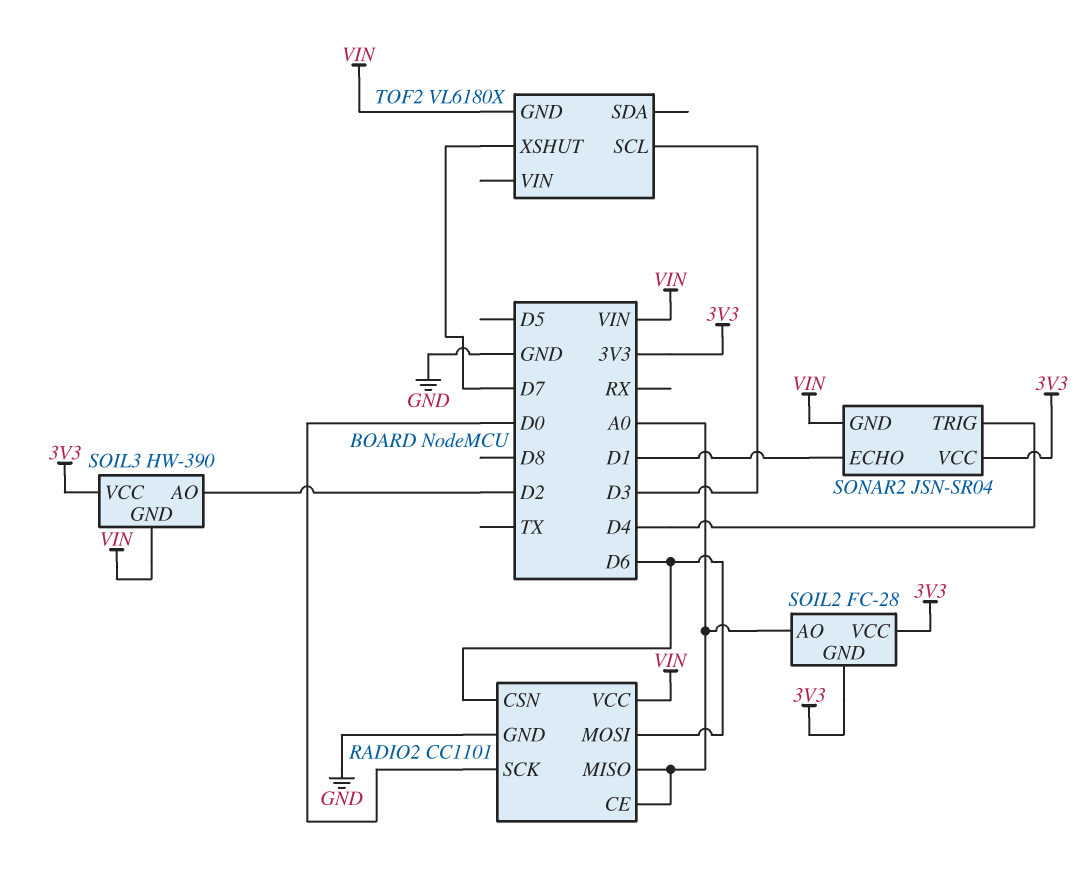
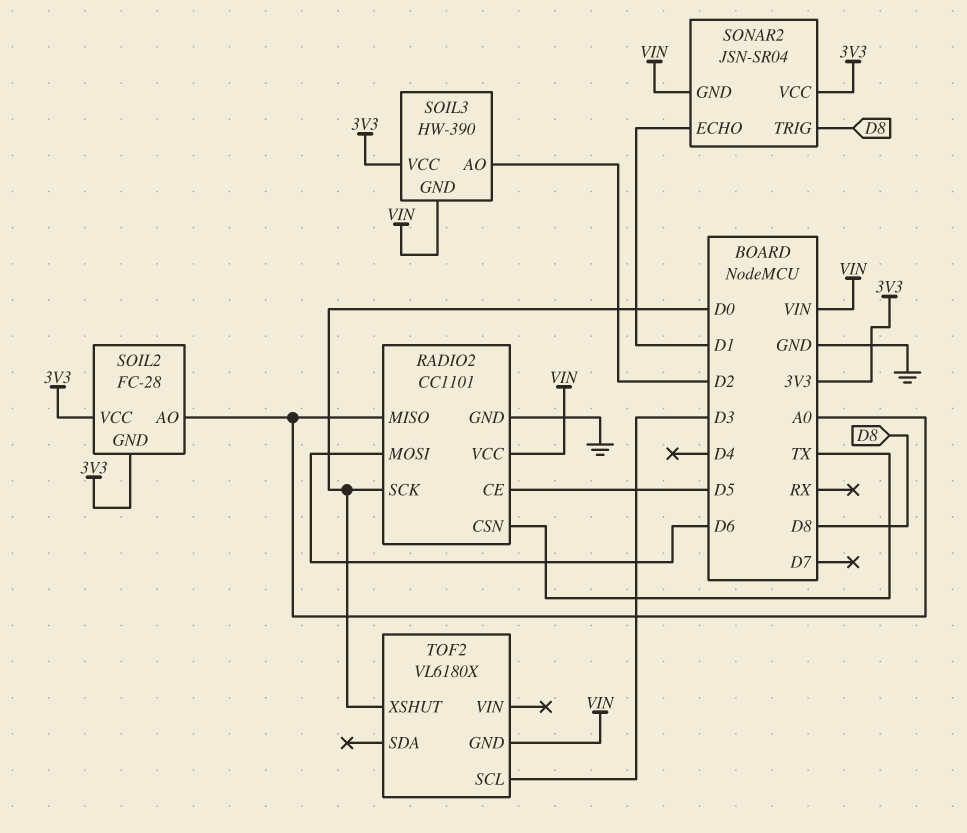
RADIO2 pin CE: A0 -> D5
RADIO2 pin CSN: D6 -> TX
SONAR2 pin TRIG: D4 -> D8
TOF2 pin XSHUT: D7 -> D0

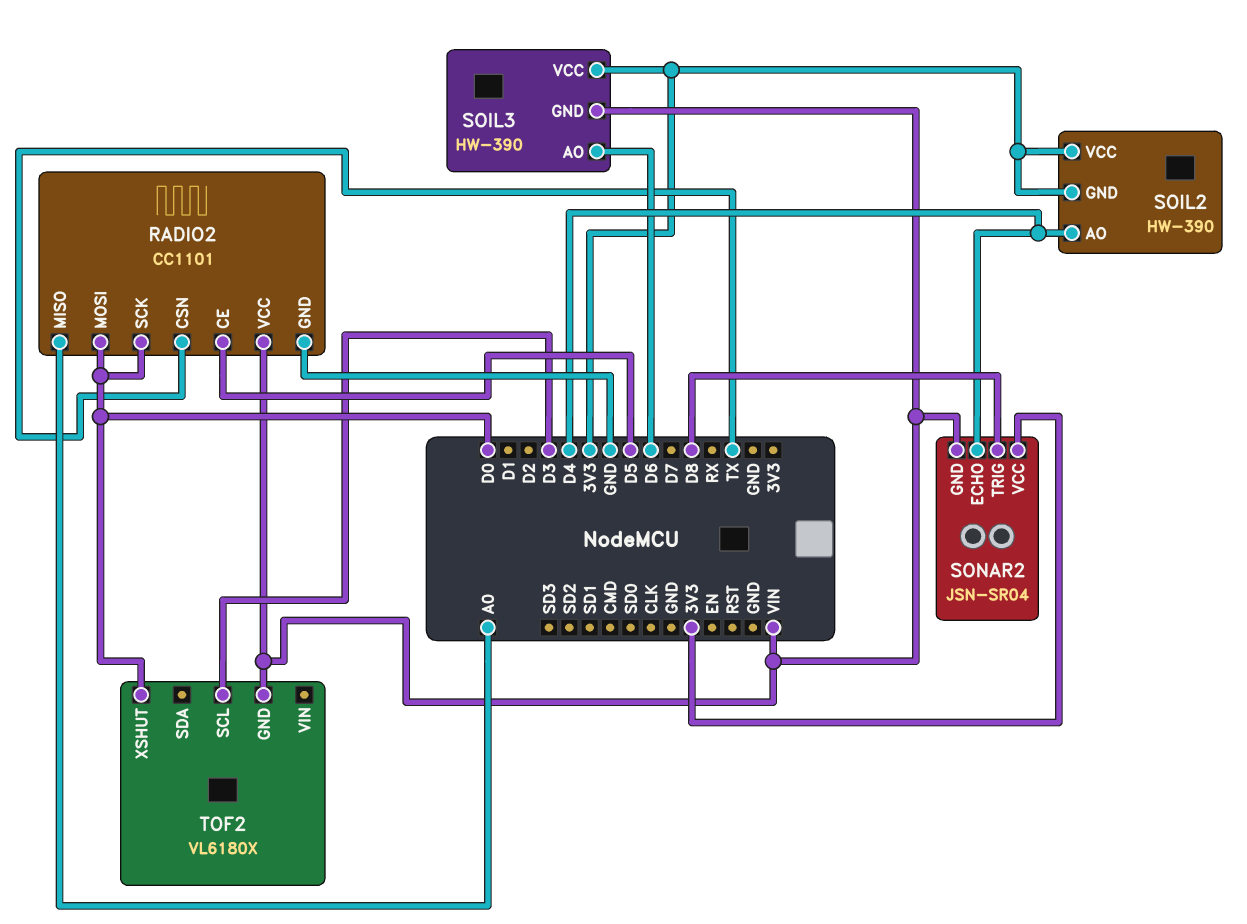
RADIO2 pin MOSI: D6 -> D0
SOIL2: FC-28 -> HW-390
SOIL2 pin AO: A0 -> D4
SOIL3 pin AO: D2 -> D6
SONAR2 pin ECHO: D1 -> D4

